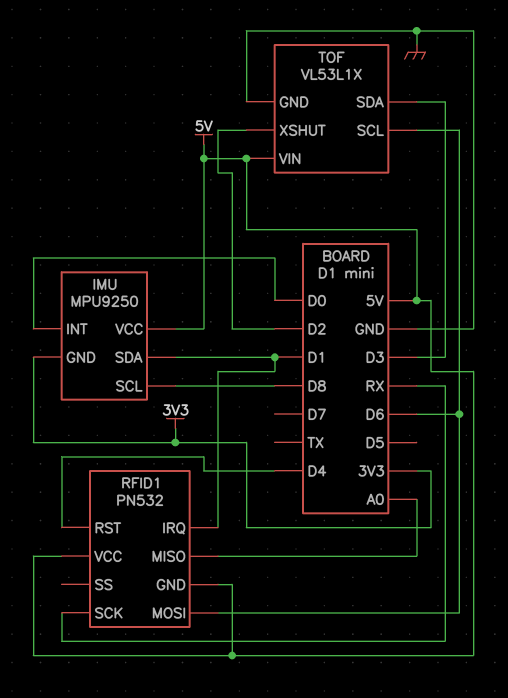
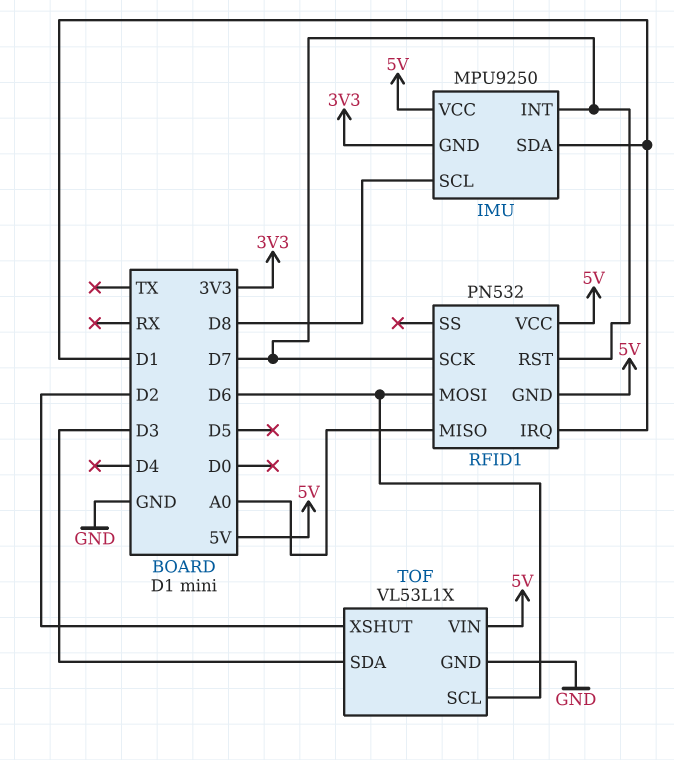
IMU pin INT: D0 -> D7
RFID1 pin RST: D4 -> D7
RFID1 pin SCK: RX -> D7

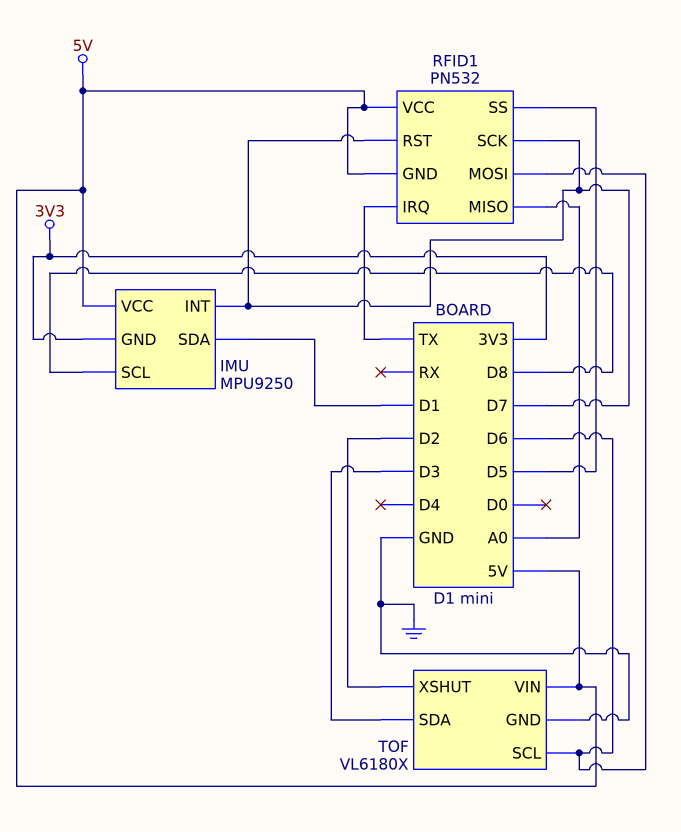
RFID1 pin IRQ: D1 -> TX
RFID1 pin SS: none -> D5
TOF: VL53L1X -> VL6180X

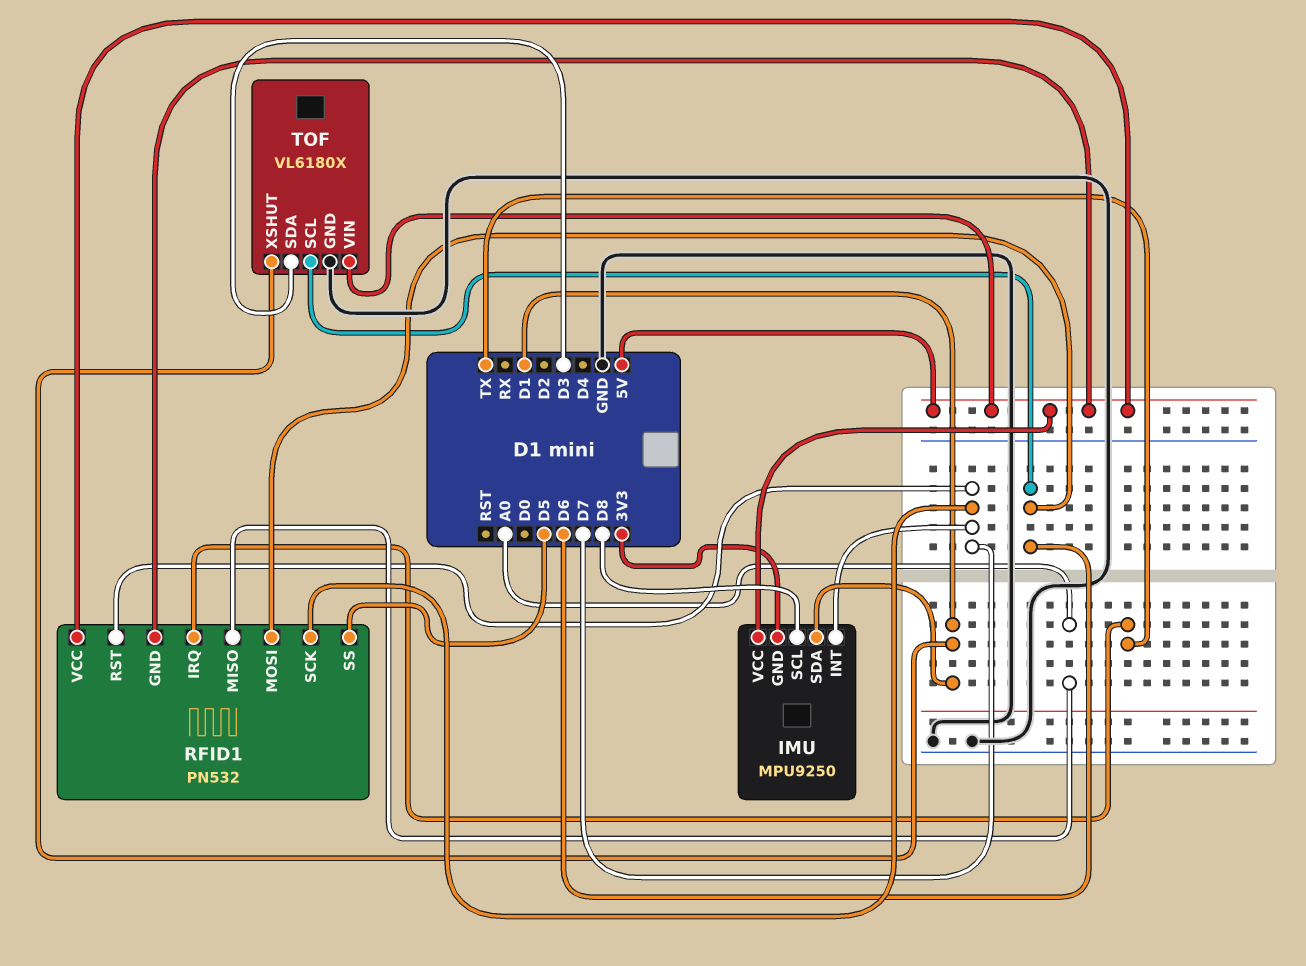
TOF pin XSHUT: D2 -> D1

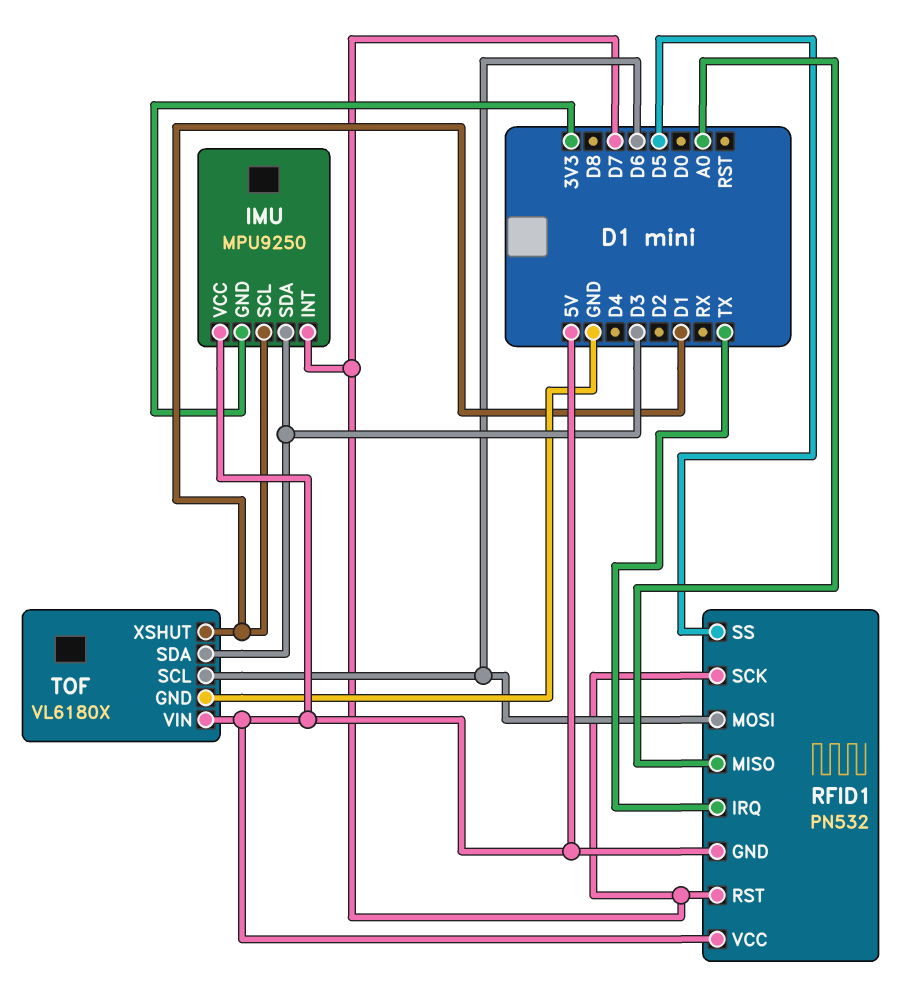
IMU pin SCL: D8 -> D1
IMU pin SDA: D1 -> D3

